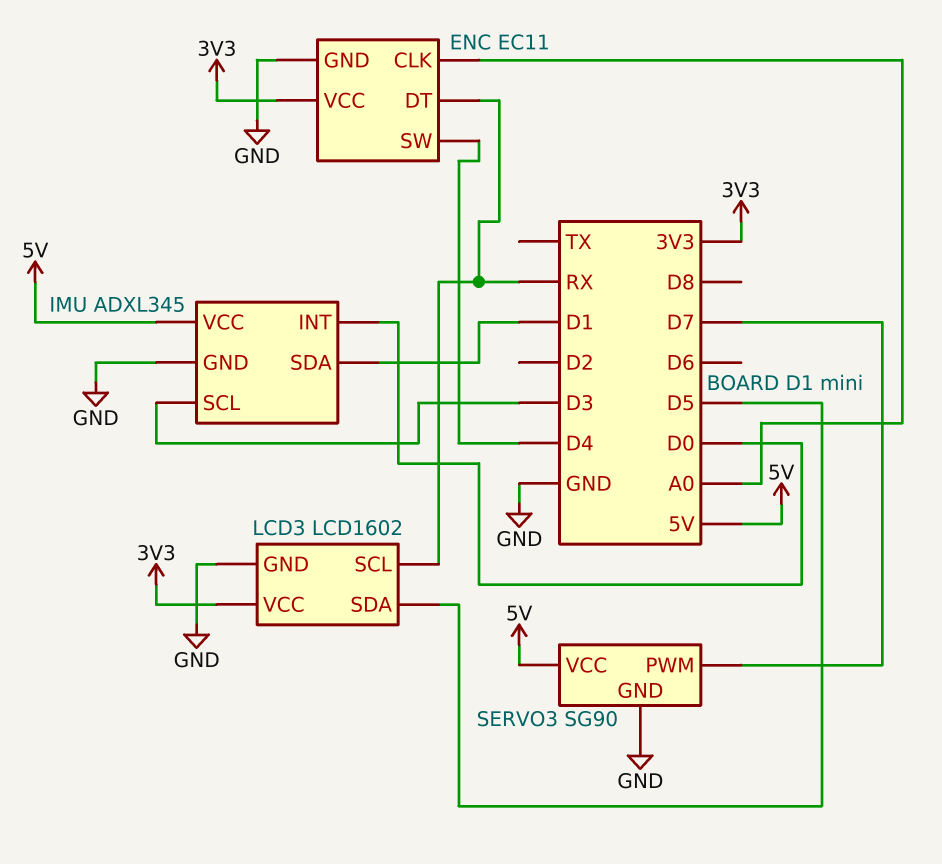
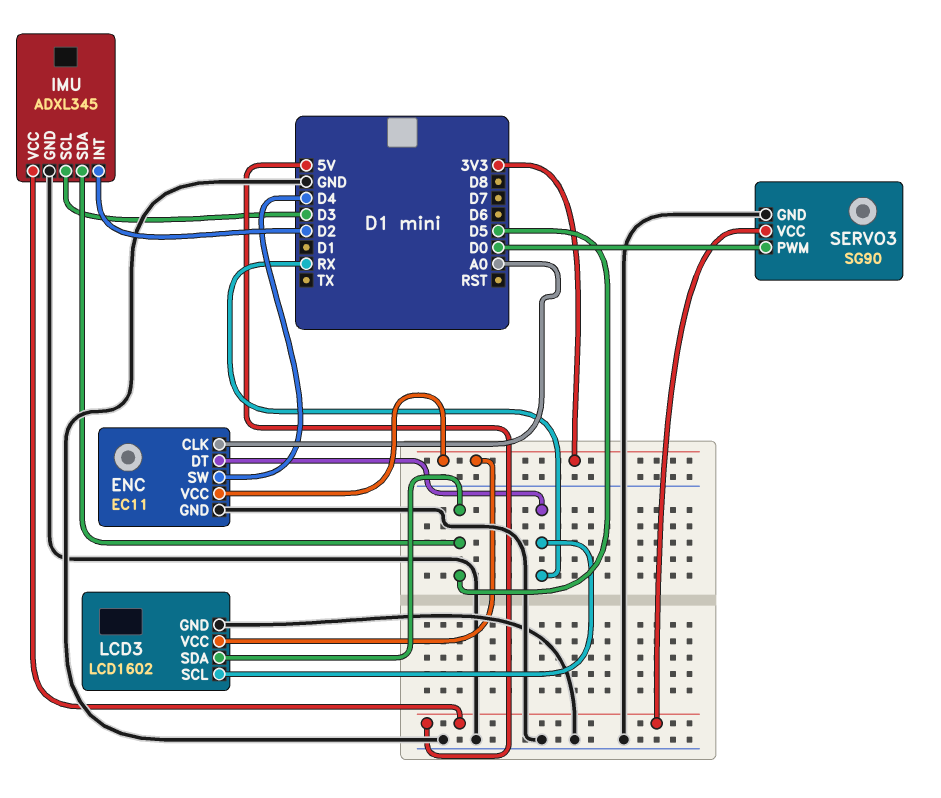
IMU pin INT: D0 -> D2
IMU pin SDA: D1 -> D5
SERVO3 pin PWM: D7 -> D0

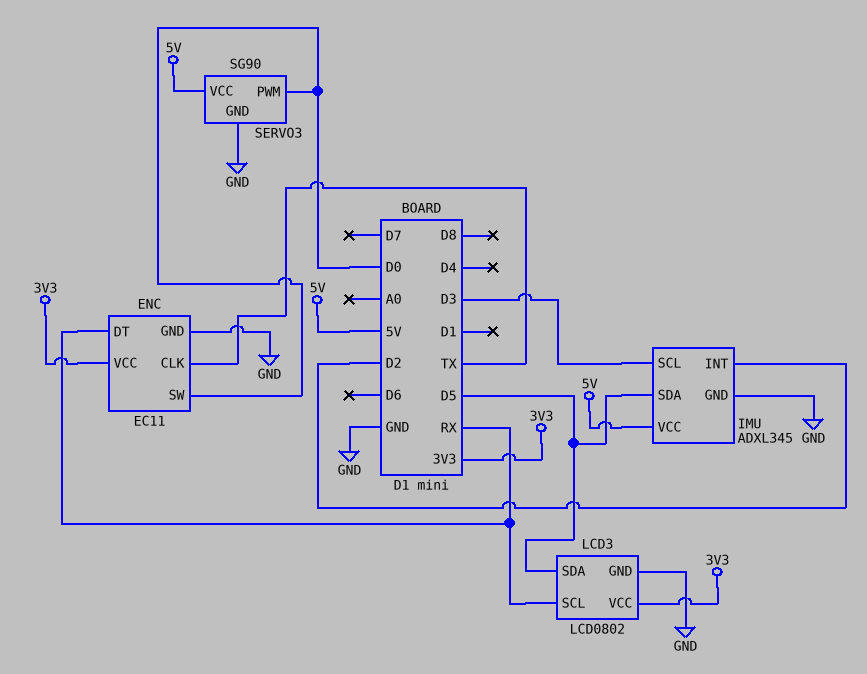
ENC pin CLK: A0 -> TX
ENC pin SW: D4 -> D0
LCD3: LCD1602 -> LCD0802

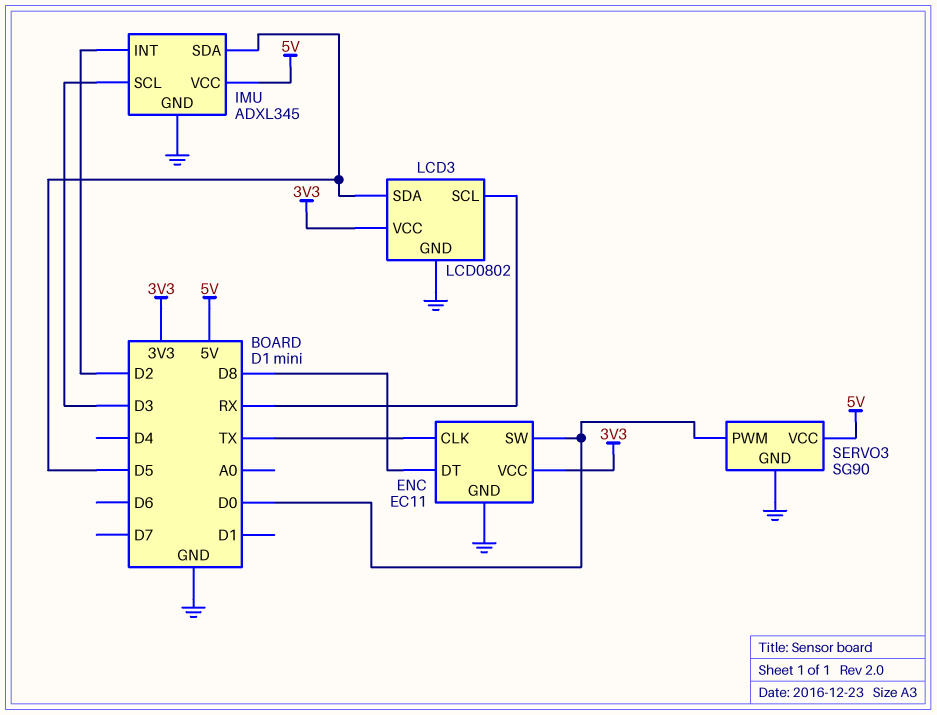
ENC pin DT: RX -> D8

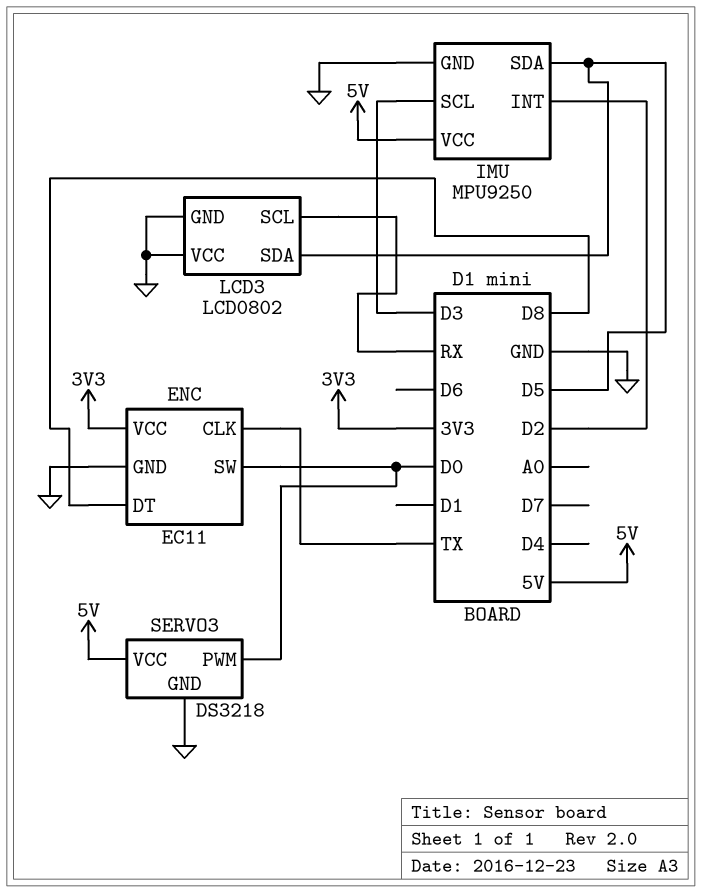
IMU: ADXL345 -> MPU9250
LCD3 pin VCC: 3V3 -> GND
SERVO3: SG90 -> DS3218

